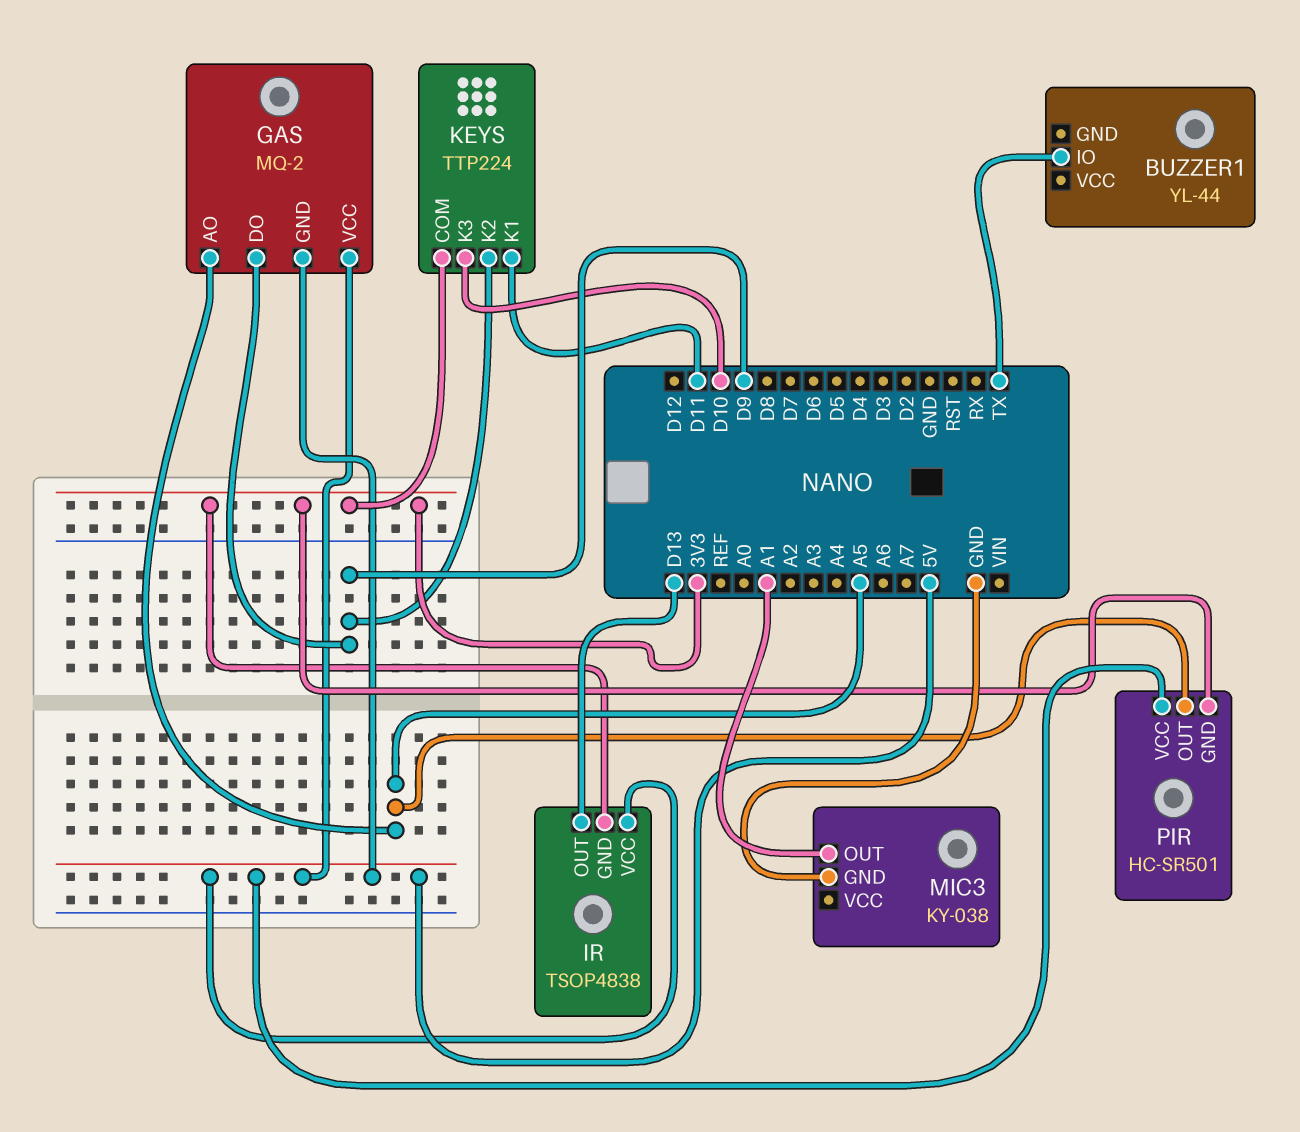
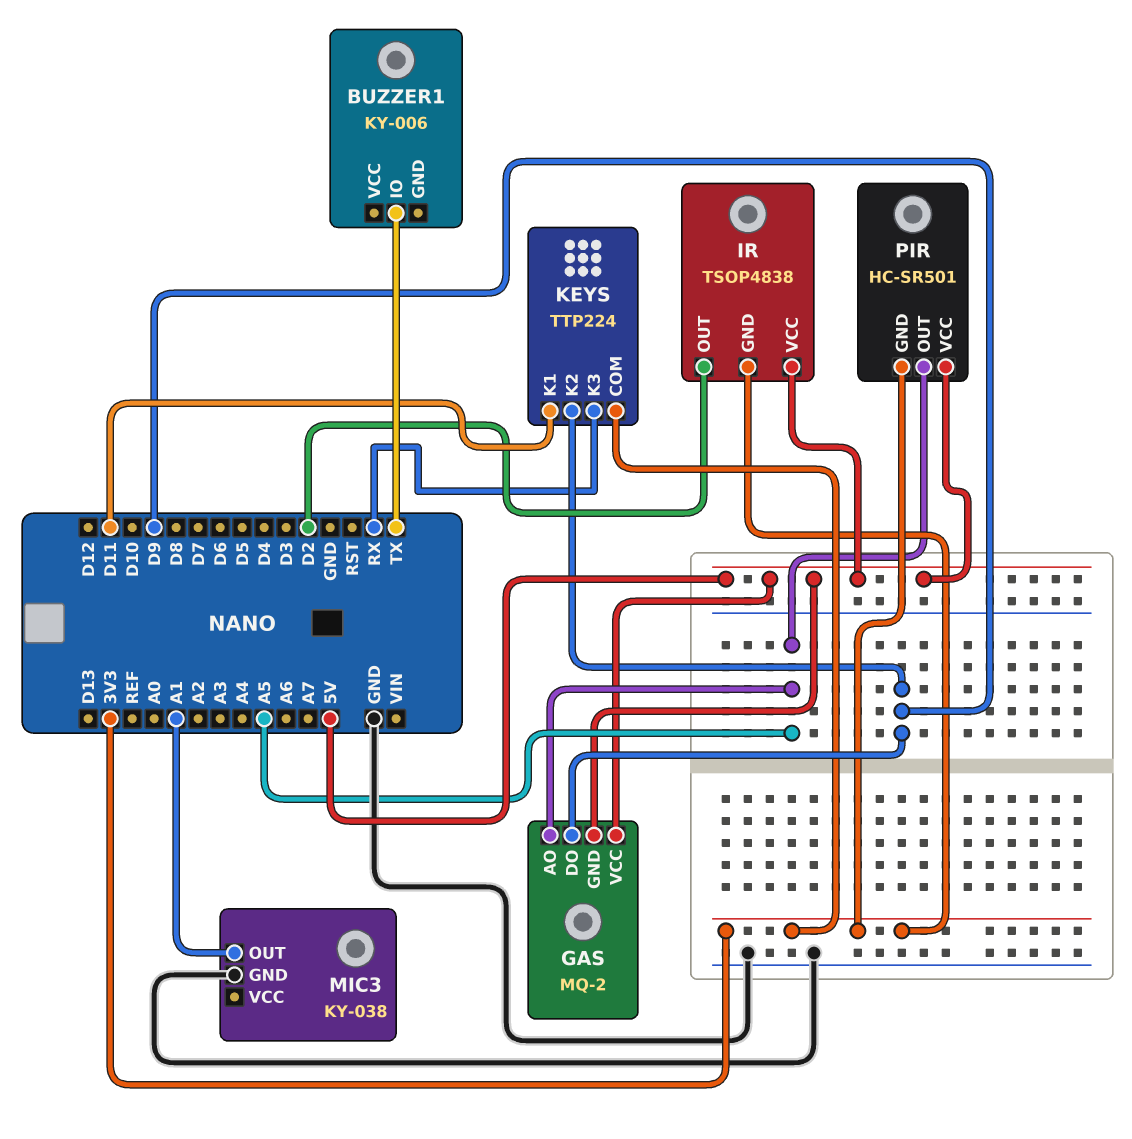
BUZZER1: YL-44 -> KY-006
IR pin OUT: D13 -> D2
KEYS pin K3: D10 -> RX

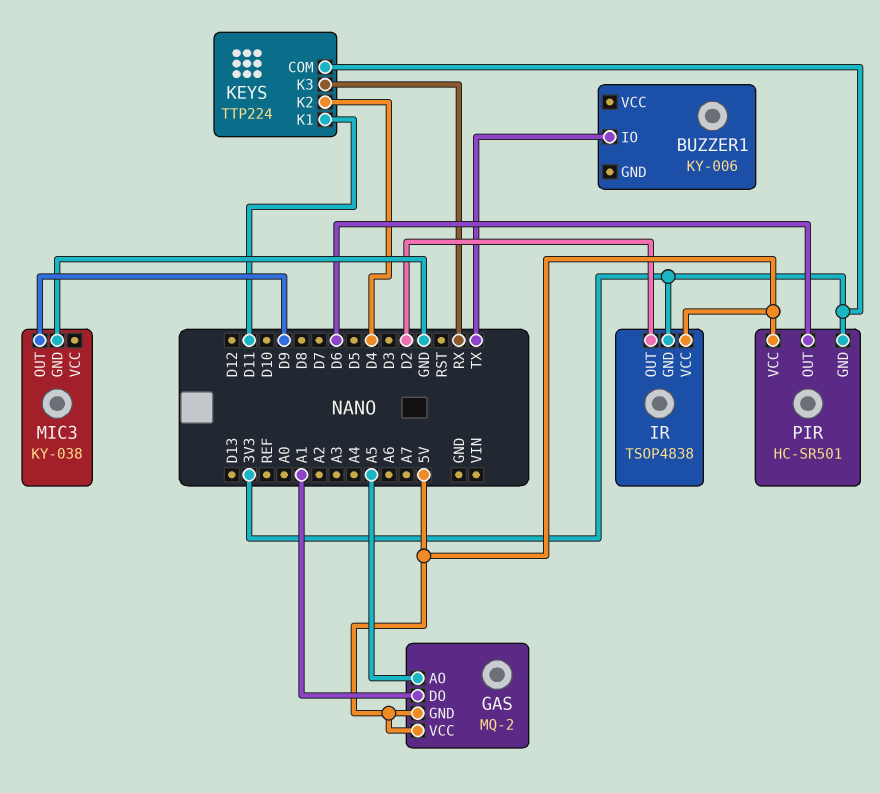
GAS pin DO: D9 -> A1
KEYS pin K2: D9 -> D4
MIC3 pin OUT: A1 -> D9
PIR pin OUT: A5 -> D6

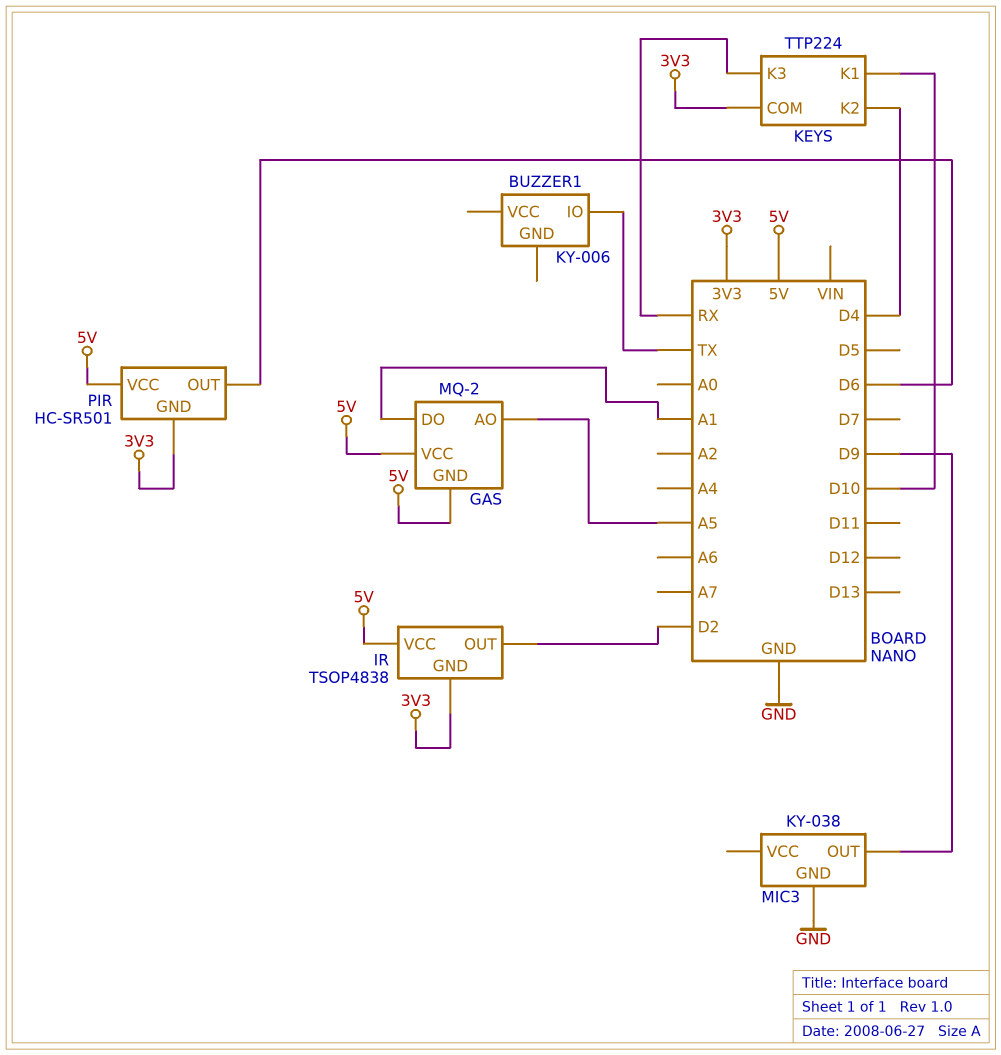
KEYS pin K1: D11 -> D10

